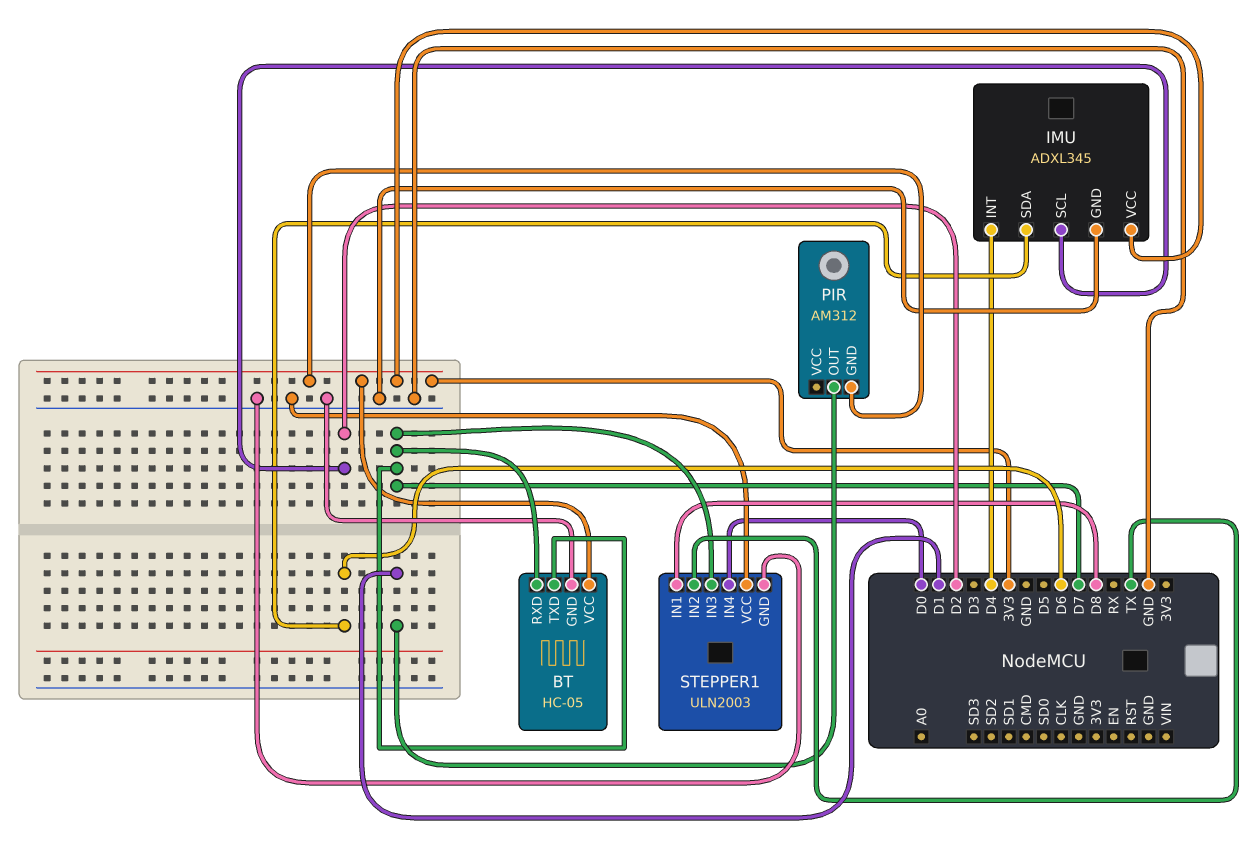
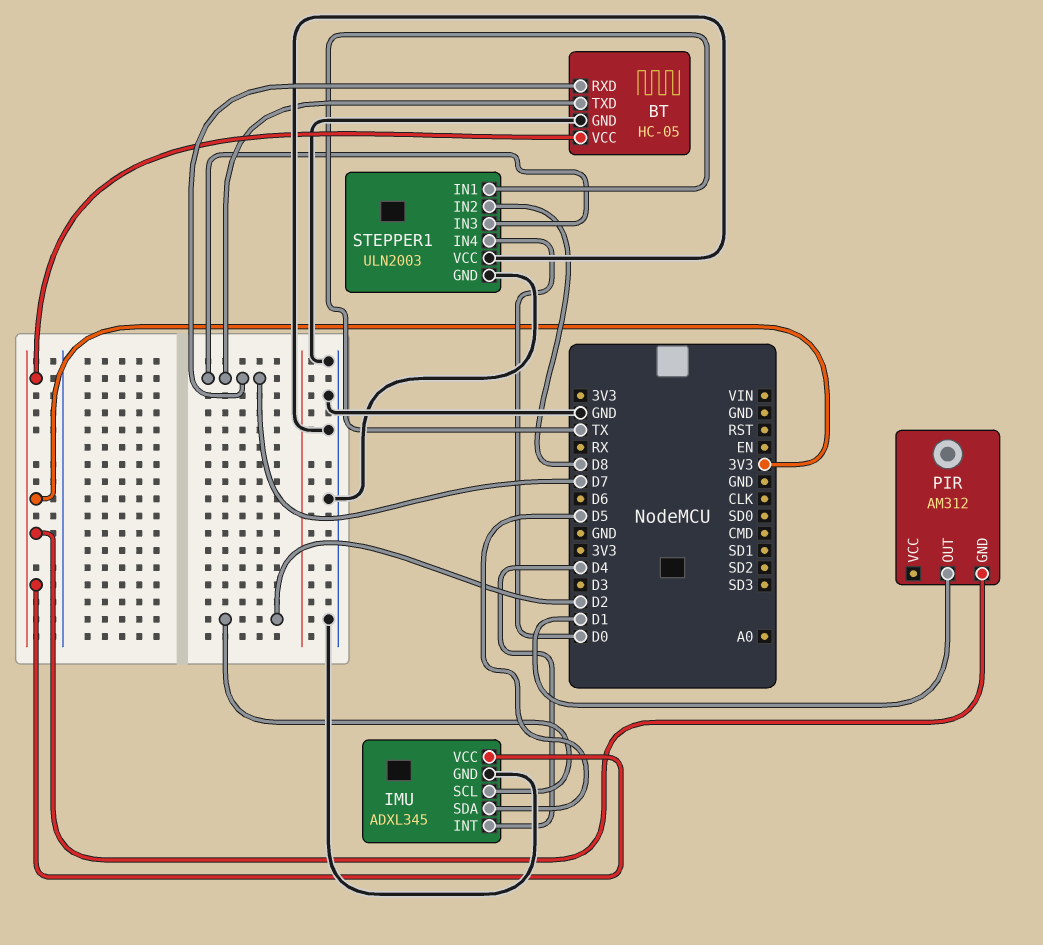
IMU pin SDA: D6 -> D5
STEPPER1 pin IN1: D8 -> TX
STEPPER1 pin IN2: TX -> D8

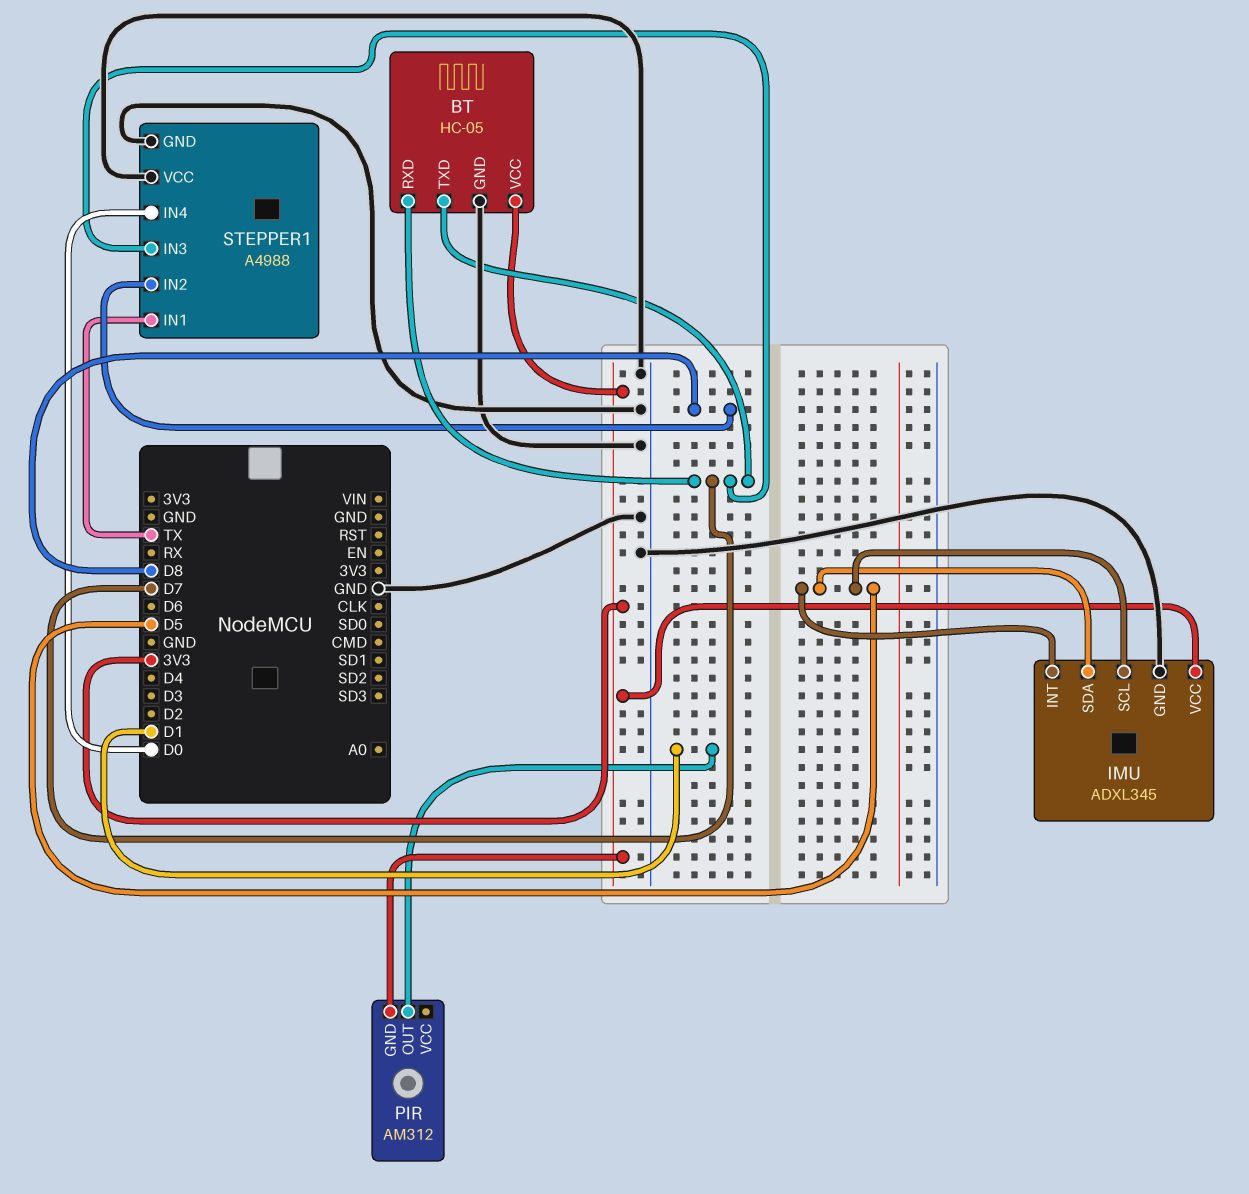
IMU pin INT: D4 -> D5
IMU pin SCL: D2 -> D5
STEPPER1: ULN2003 -> A4988

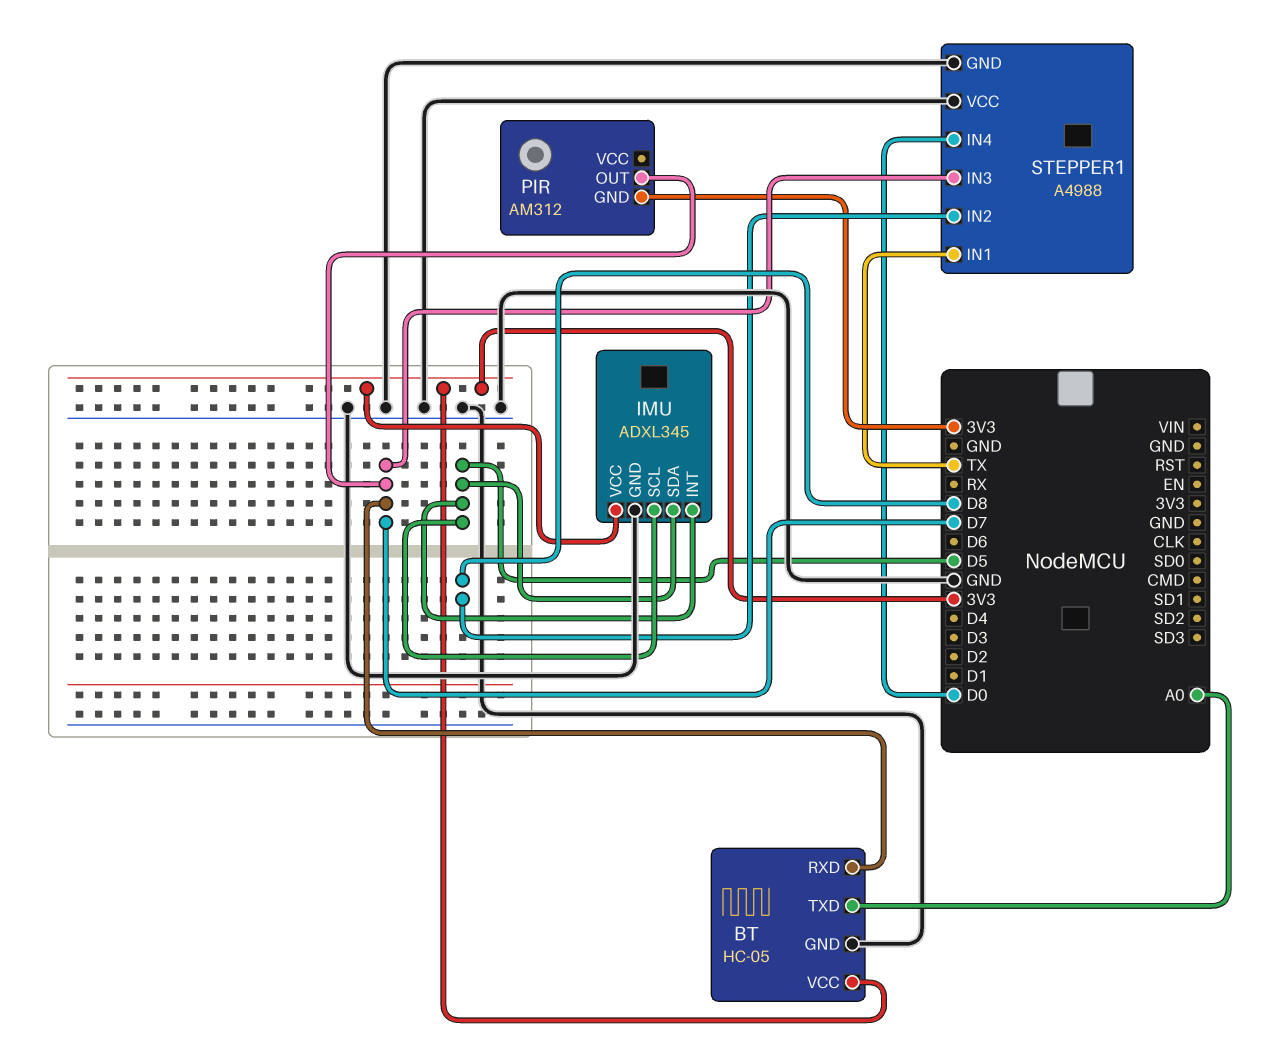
BT pin TXD: D7 -> A0
PIR pin OUT: D1 -> D7

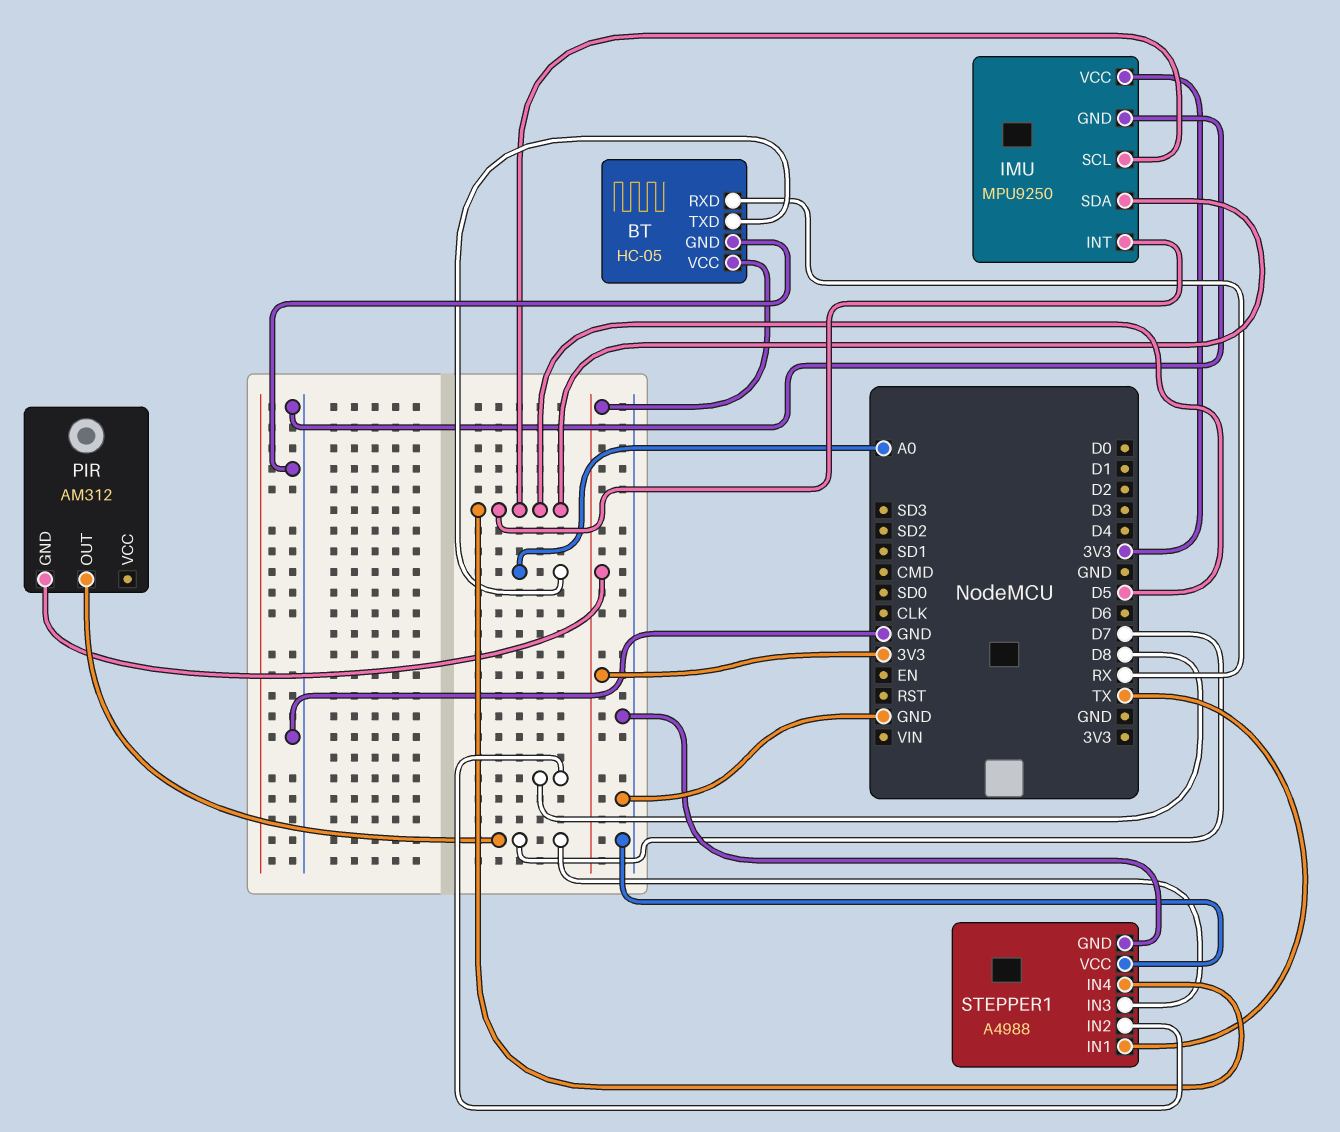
BT pin RXD: D7 -> RX
IMU: ADXL345 -> MPU9250
STEPPER1 pin IN4: D0 -> D5

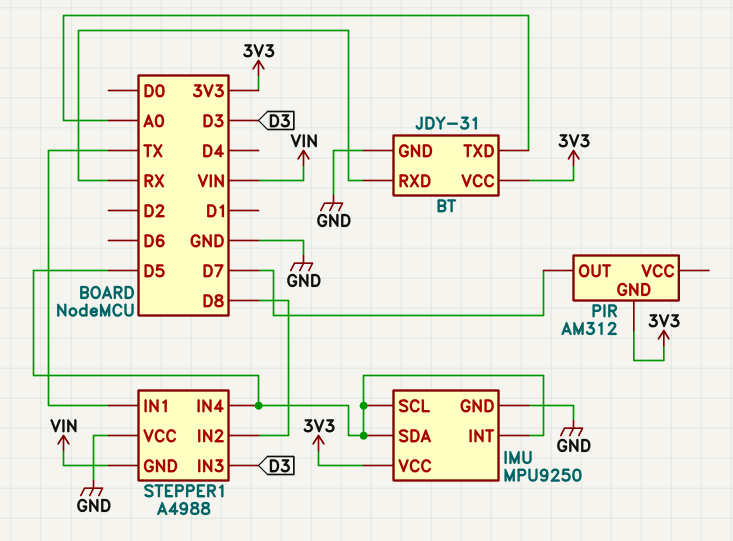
BT: HC-05 -> JDY-31
STEPPER1 pin GND: GND -> VIN
STEPPER1 pin IN3: D7 -> D3

